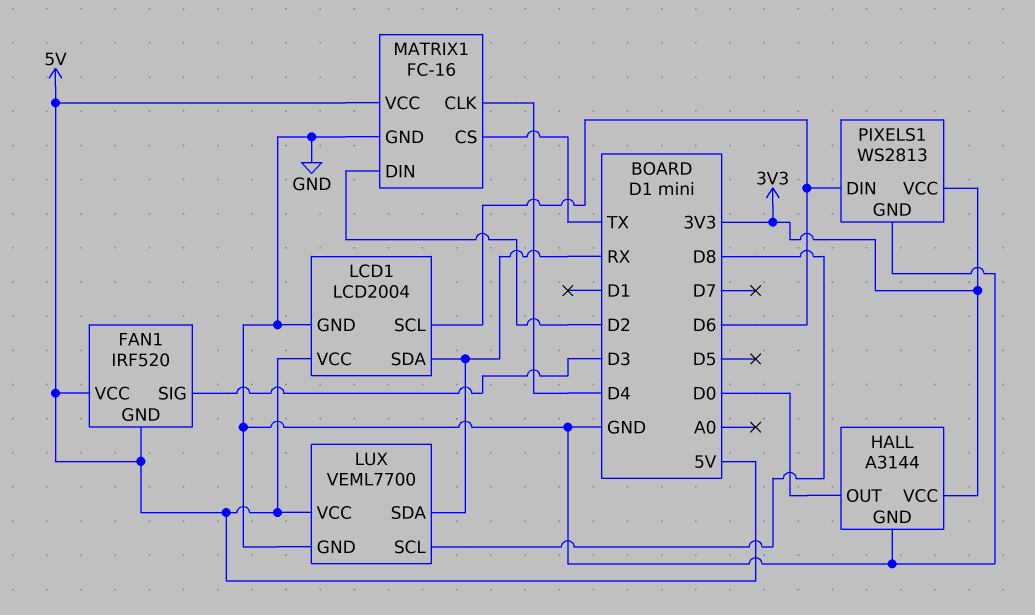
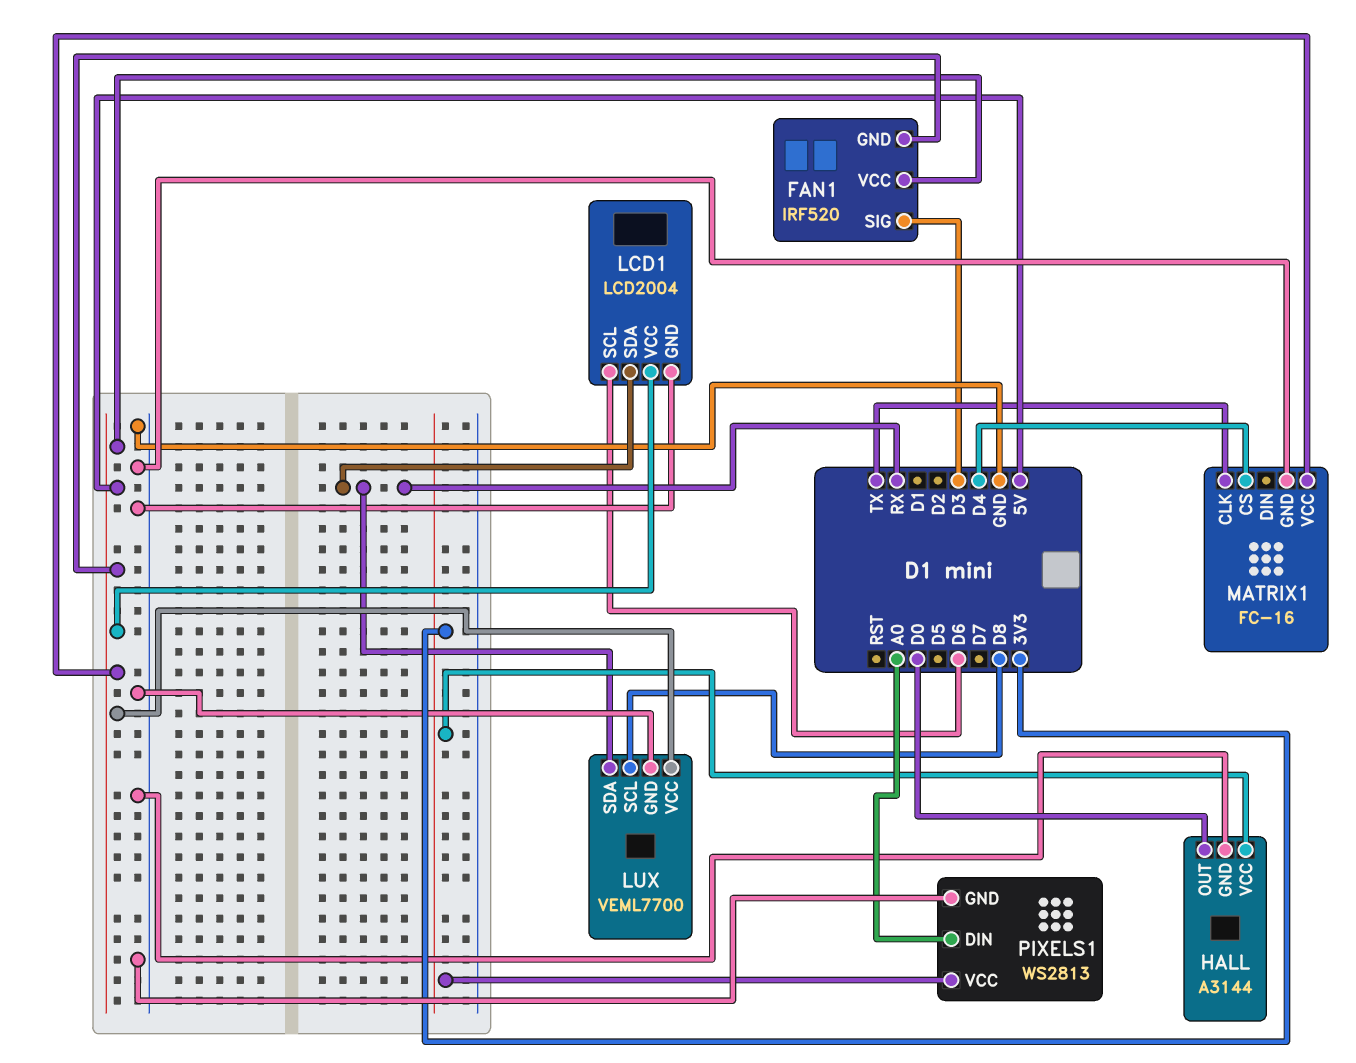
MATRIX1 pin CLK: D4 -> TX
MATRIX1 pin CS: TX -> D4
MATRIX1 pin DIN: D2 -> none
PIXELS1 pin DIN: D6 -> A0

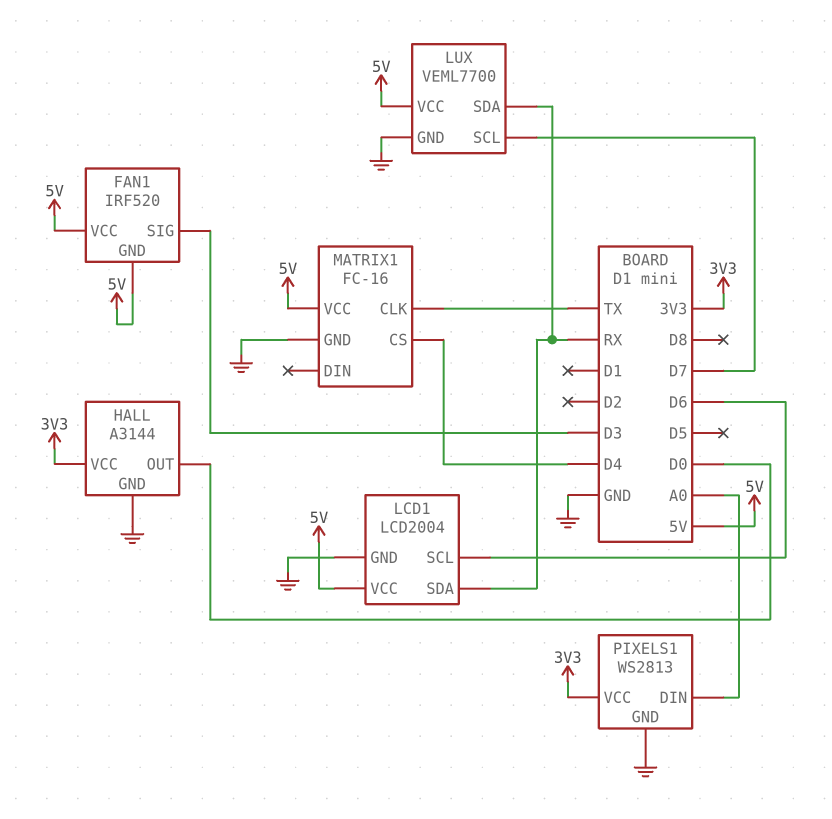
LUX pin SCL: D8 -> D7

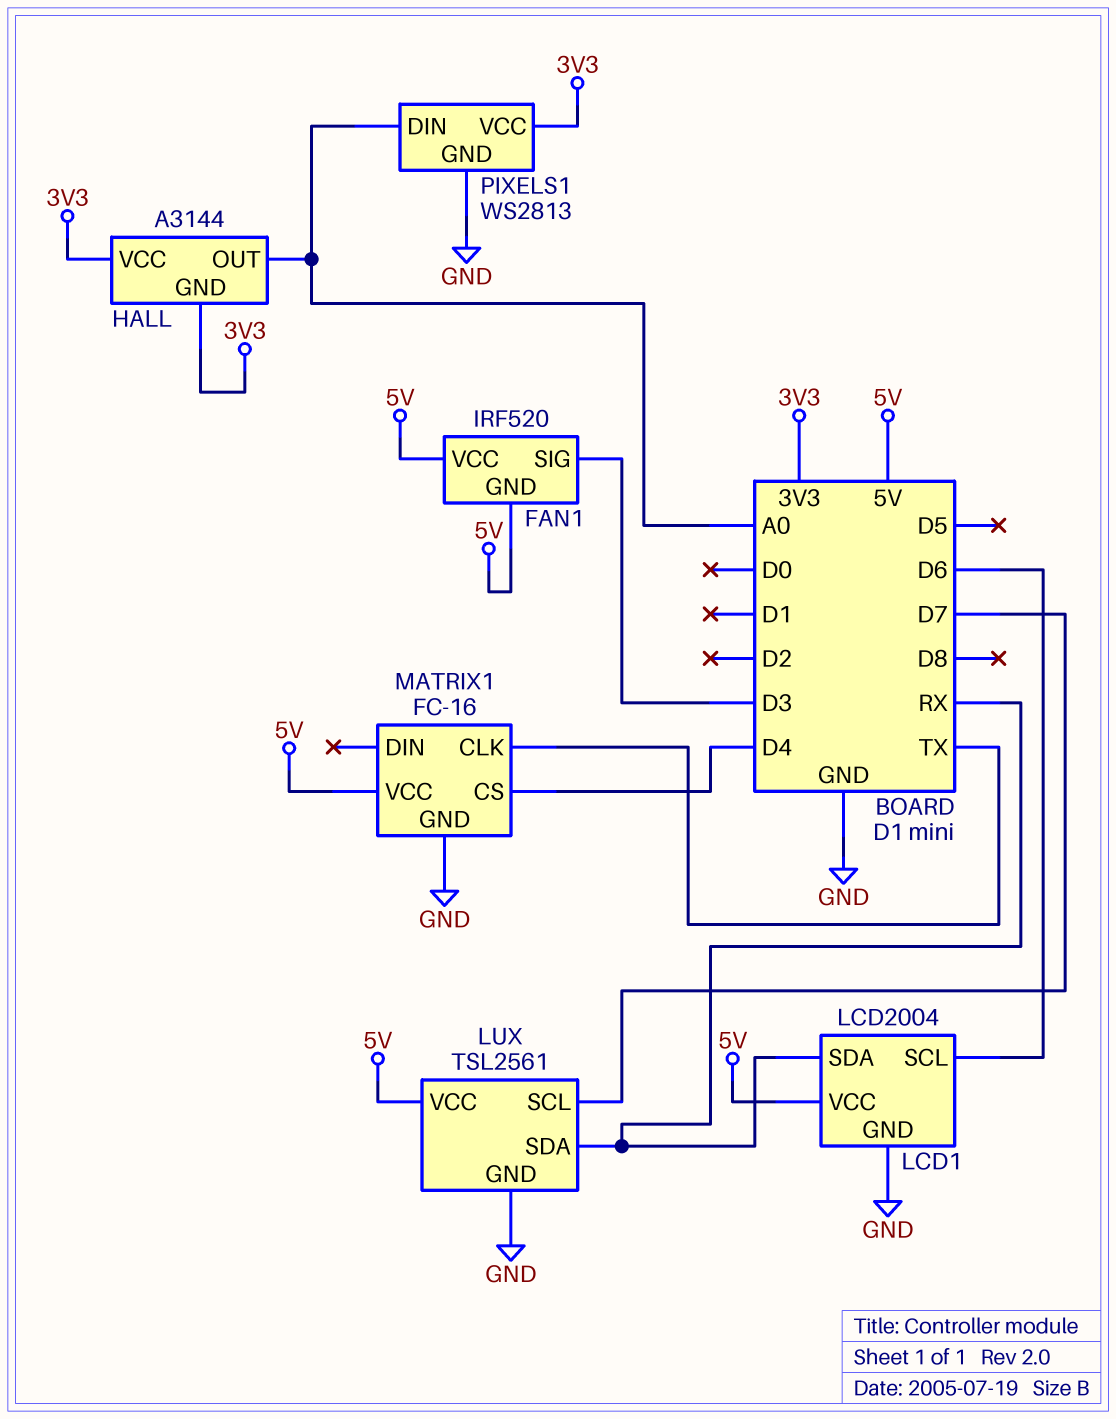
HALL pin GND: GND -> 3V3
HALL pin OUT: D0 -> A0
LUX: VEML7700 -> TSL2561

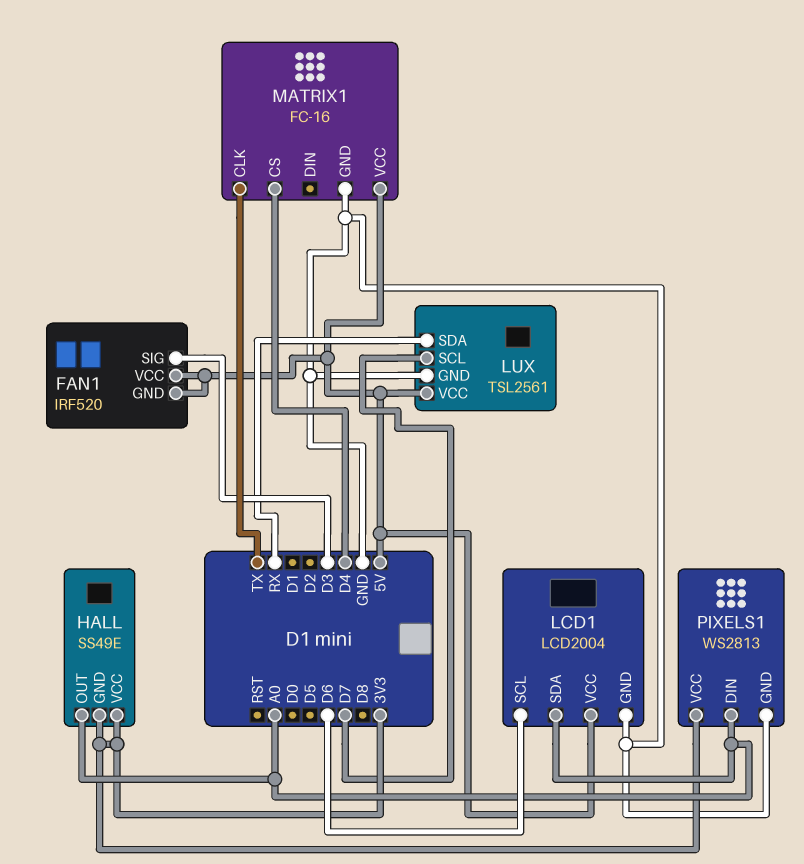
HALL: A3144 -> SS49E
LCD1 pin SDA: RX -> A0

